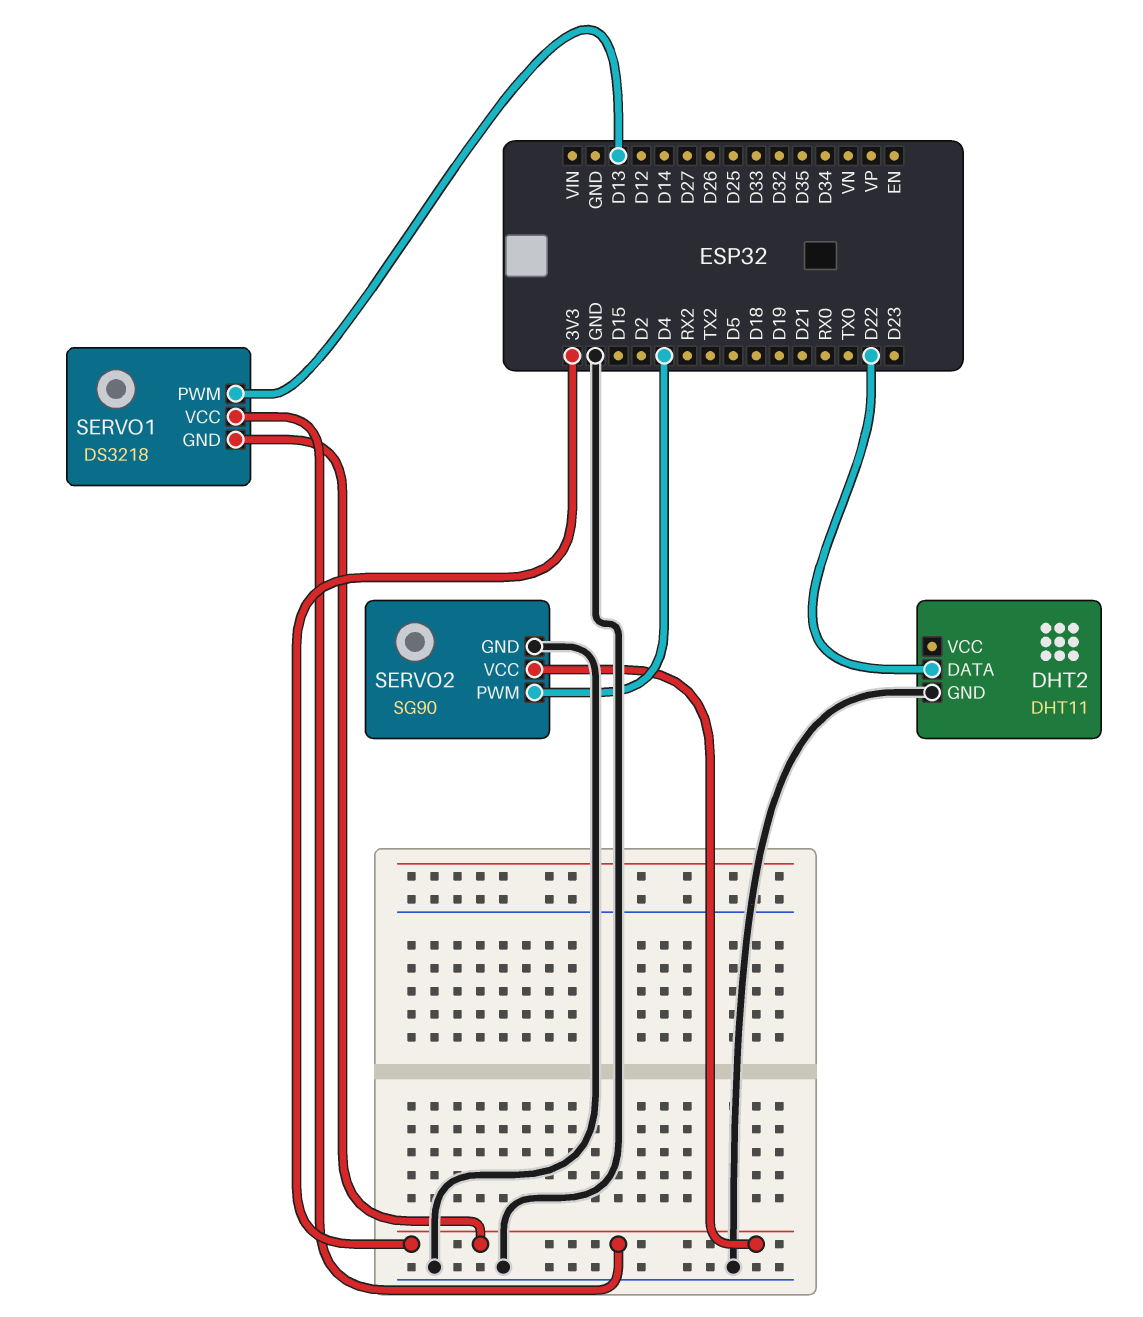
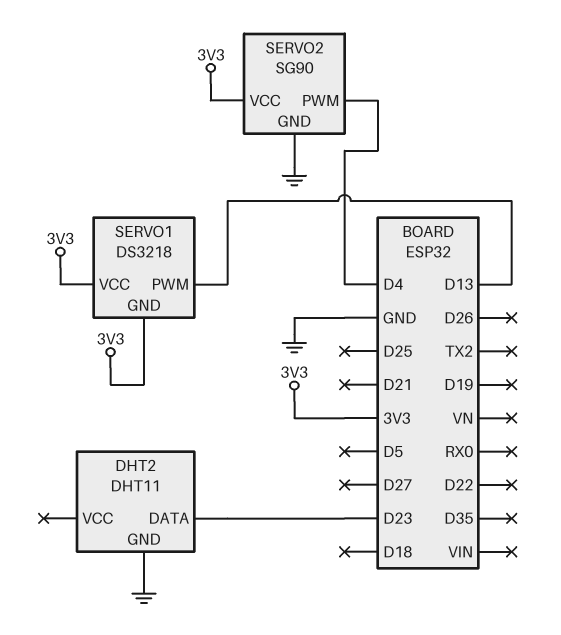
DHT2 pin DATA: D22 -> D23

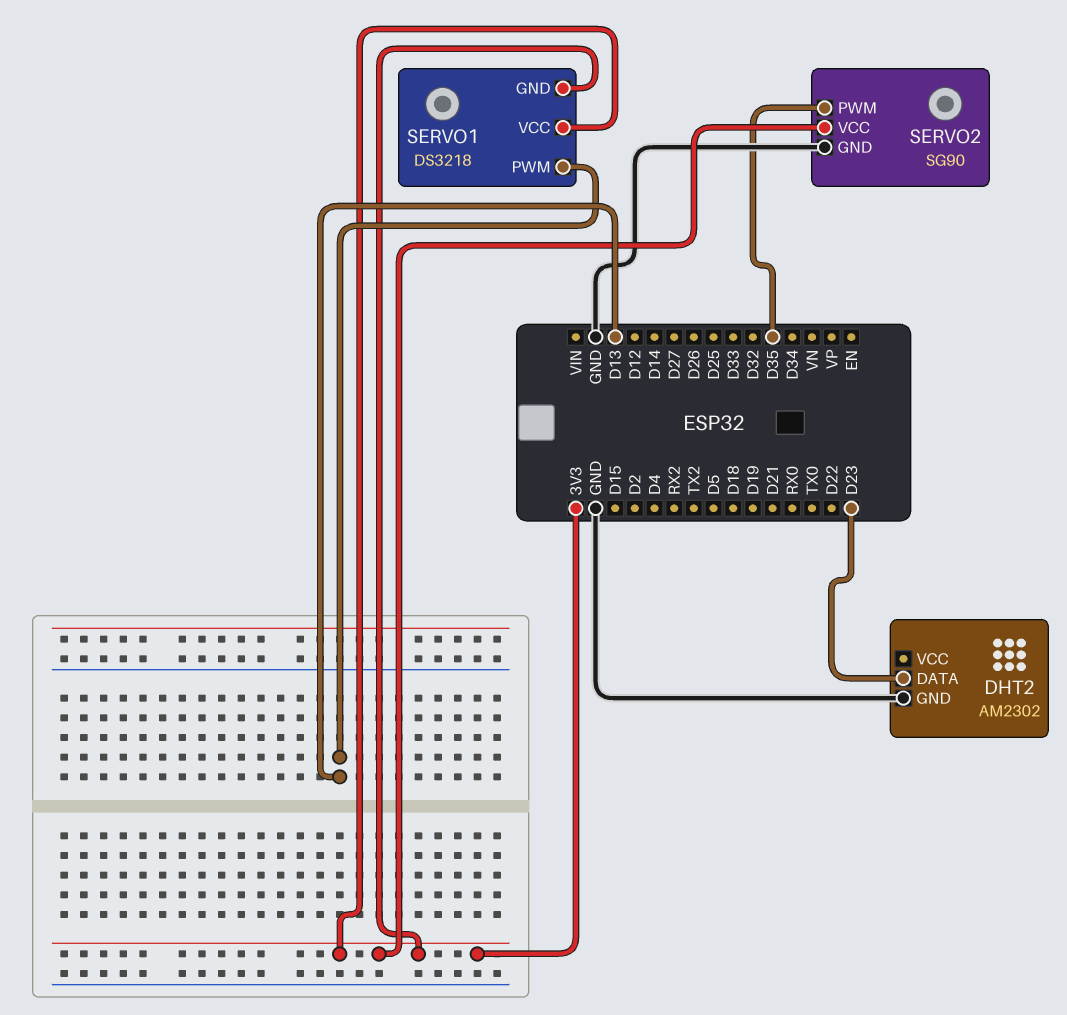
DHT2: DHT11 -> AM2302
SERVO2 pin PWM: D4 -> D35

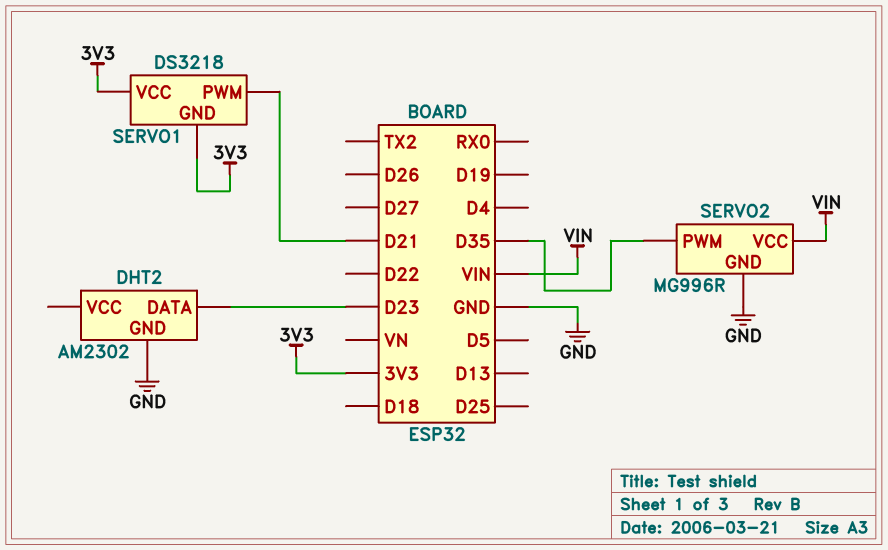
SERVO1 pin PWM: D13 -> D21
SERVO2: SG90 -> MG996R
SERVO2 pin VCC: 3V3 -> VIN

